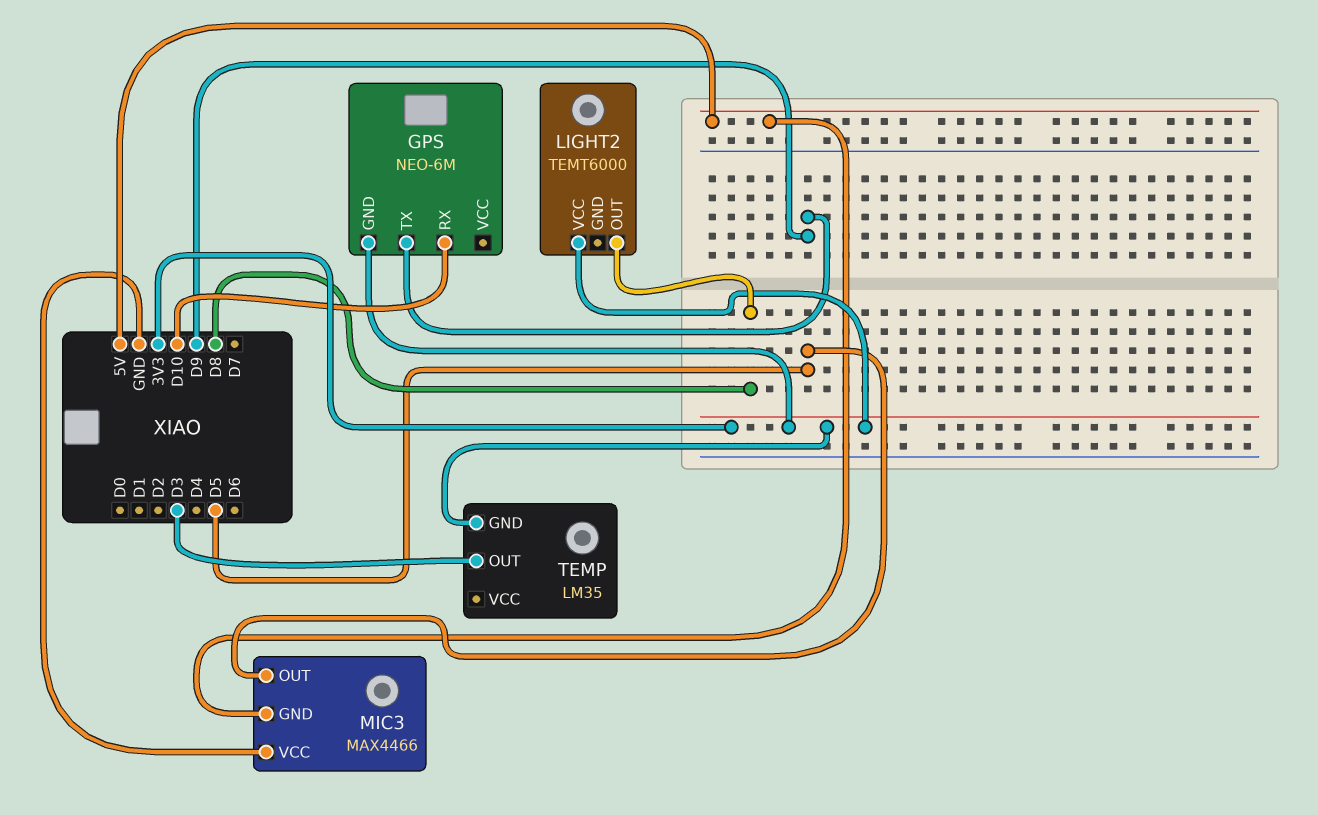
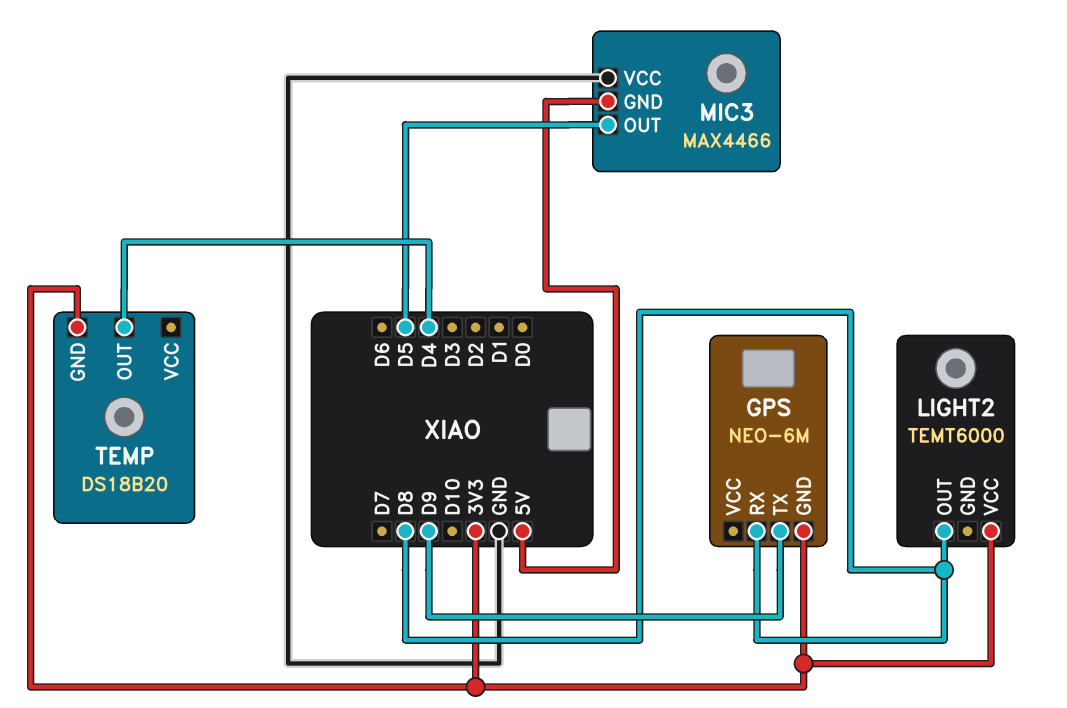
GPS pin RX: D10 -> D8
TEMP: LM35 -> DS18B20
TEMP pin OUT: D3 -> D4

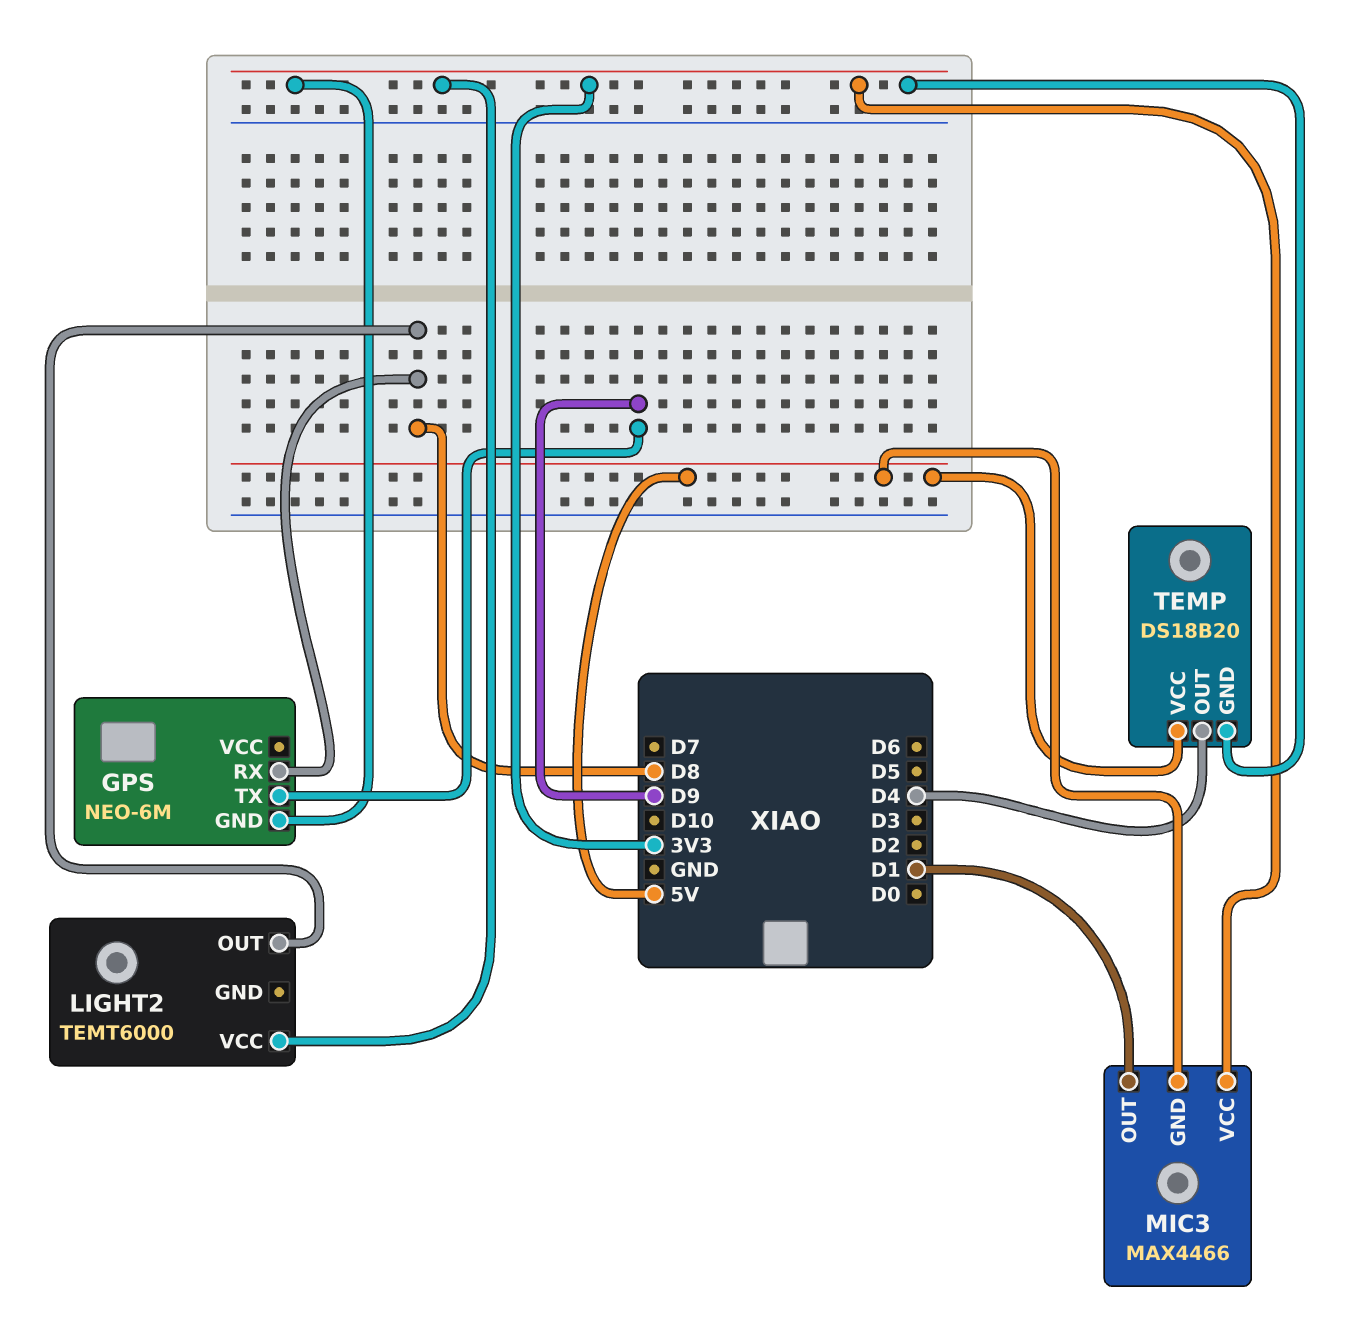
MIC3 pin OUT: D5 -> D1
MIC3 pin VCC: GND -> 3V3
TEMP pin VCC: none -> 5V

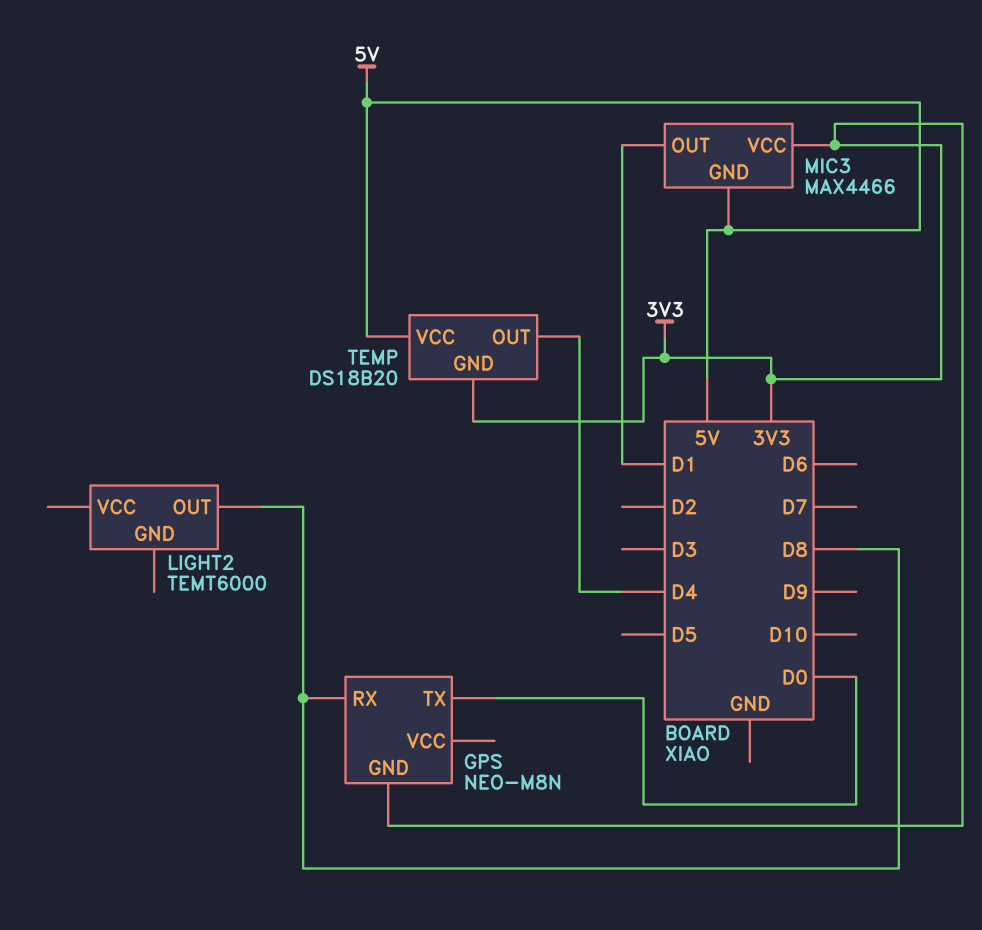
GPS: NEO-6M -> NEO-M8N
GPS pin TX: D9 -> D0
LIGHT2 pin VCC: 3V3 -> none

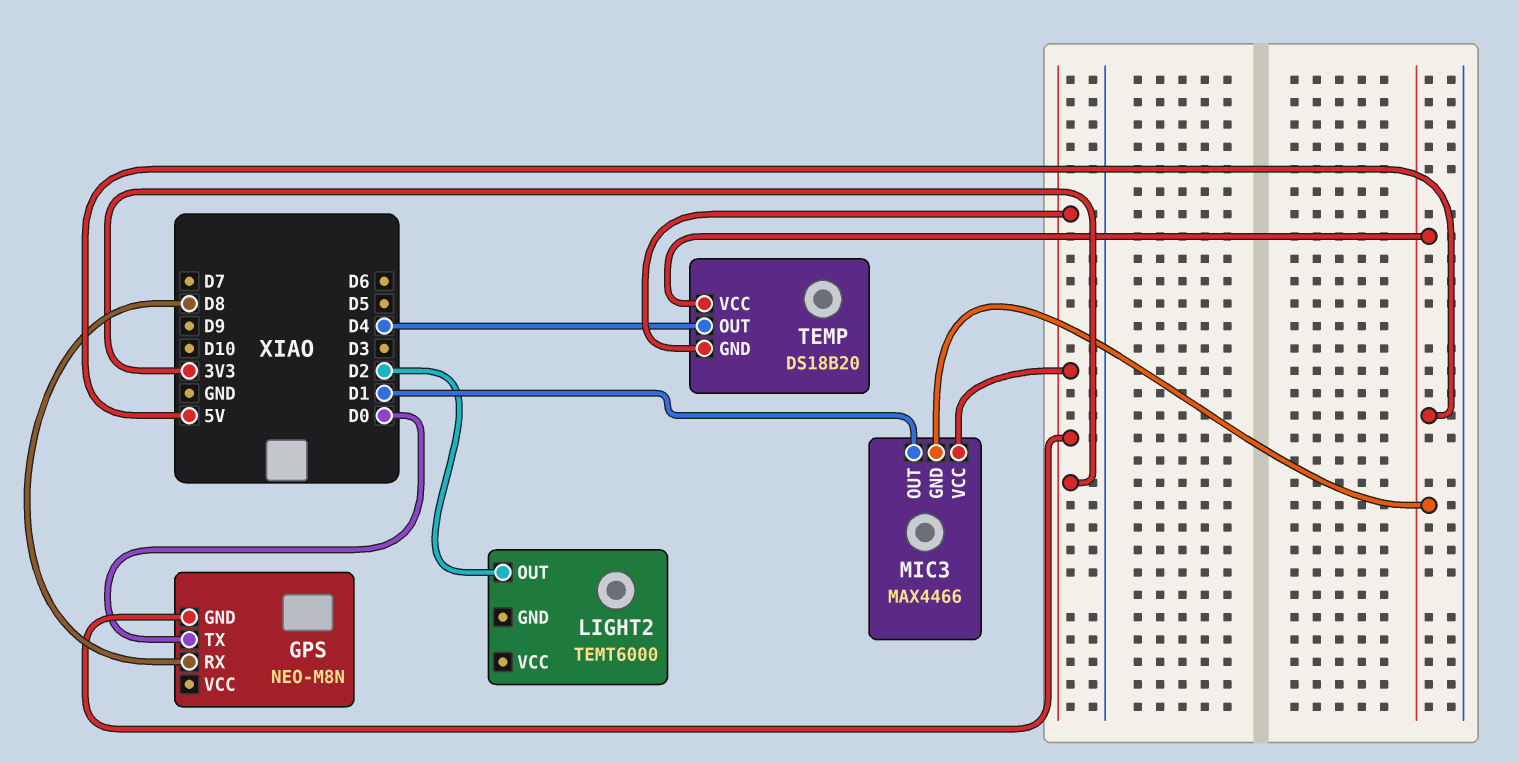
LIGHT2 pin OUT: D8 -> D2

